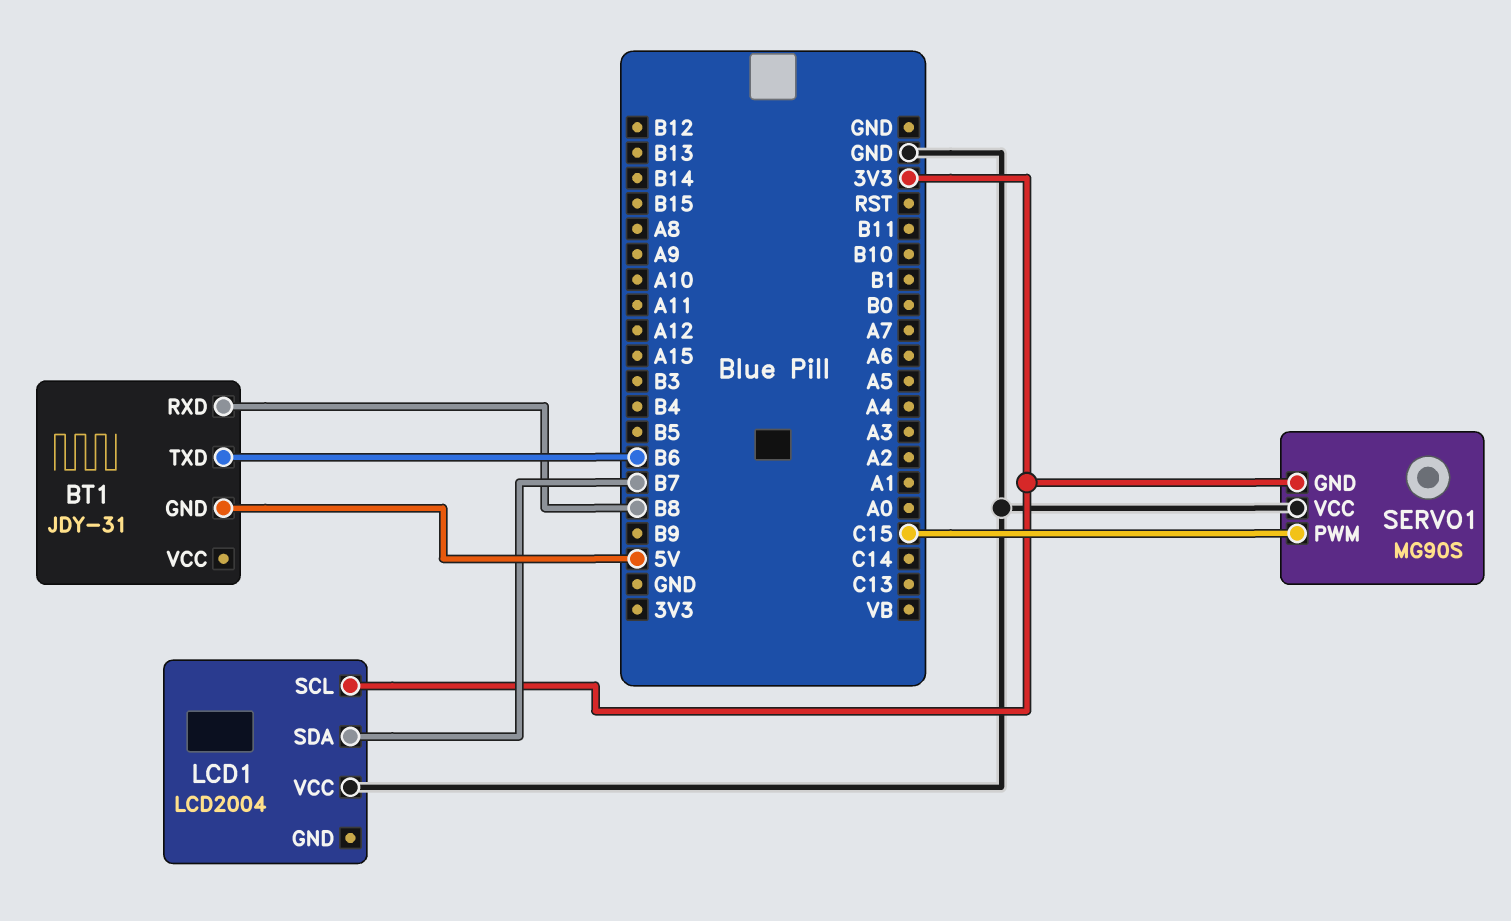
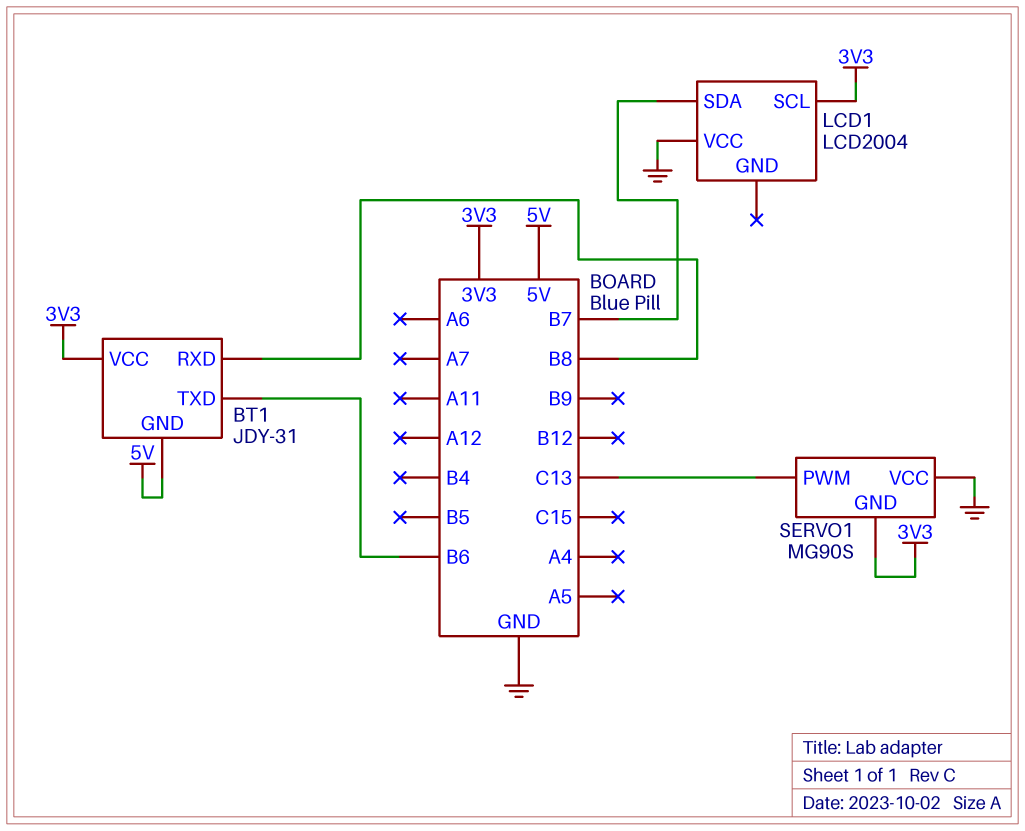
BT1 pin VCC: none -> 3V3
SERVO1 pin PWM: C15 -> C13

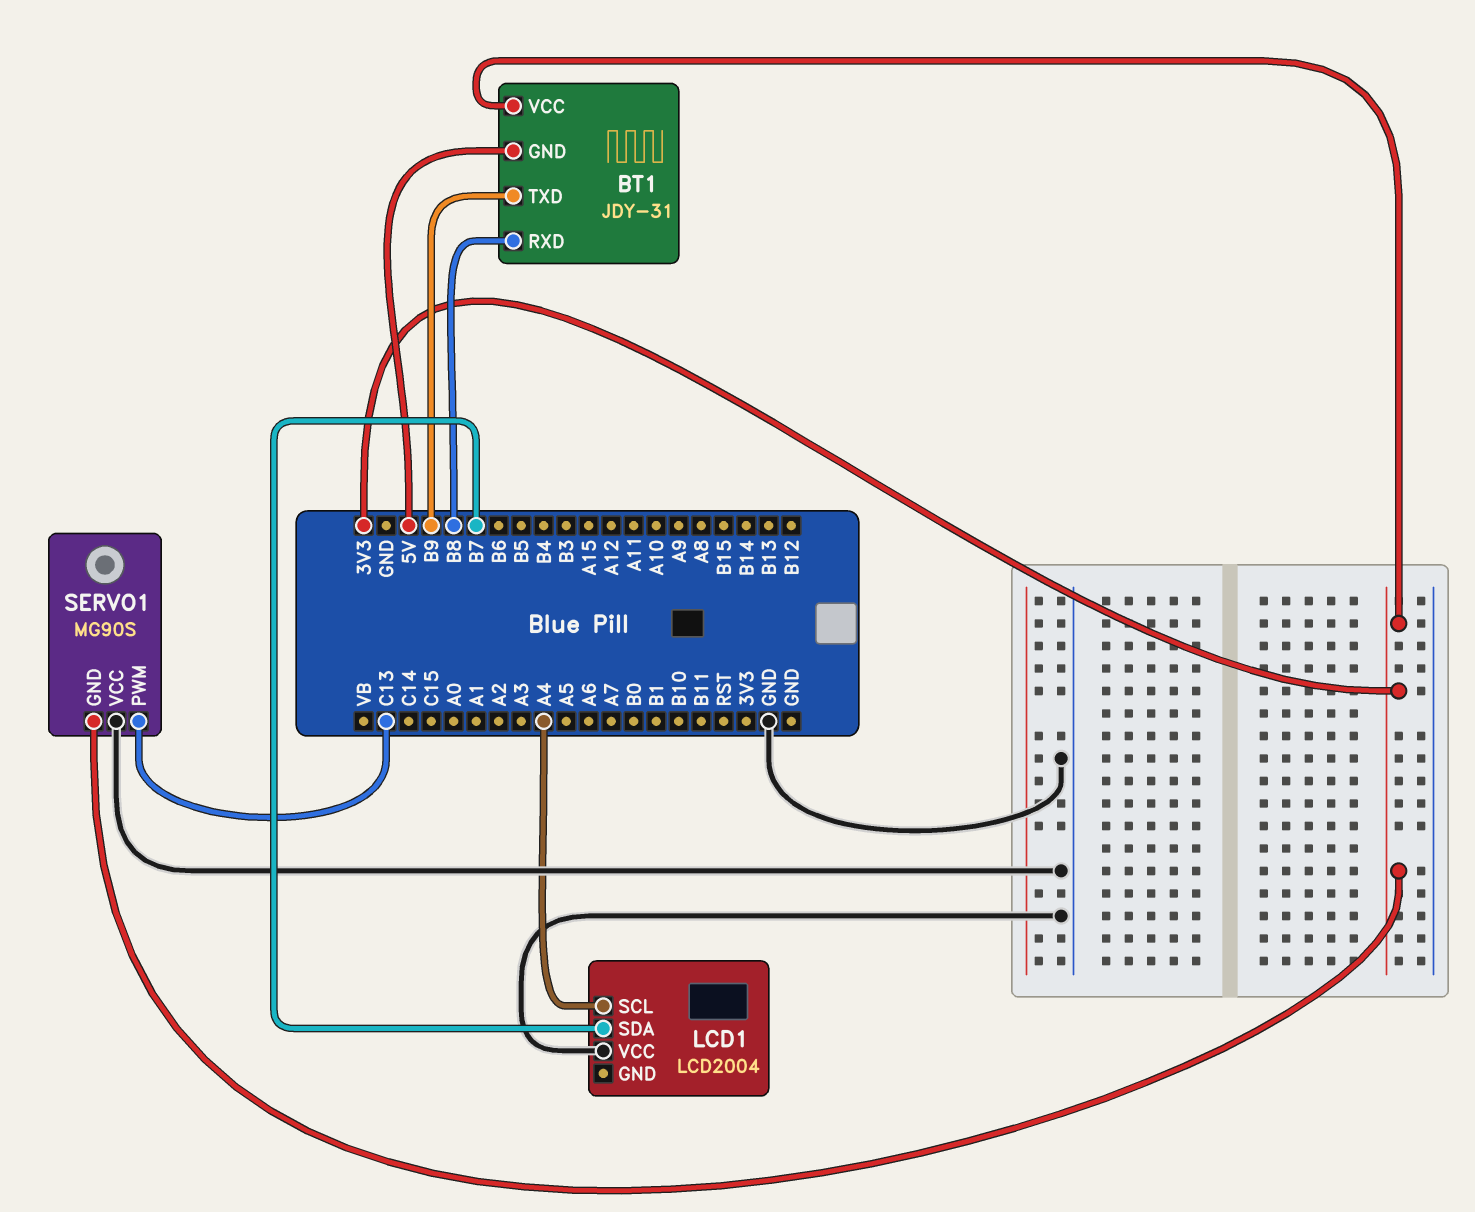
BT1 pin TXD: B6 -> B9
LCD1 pin SCL: 3V3 -> A4

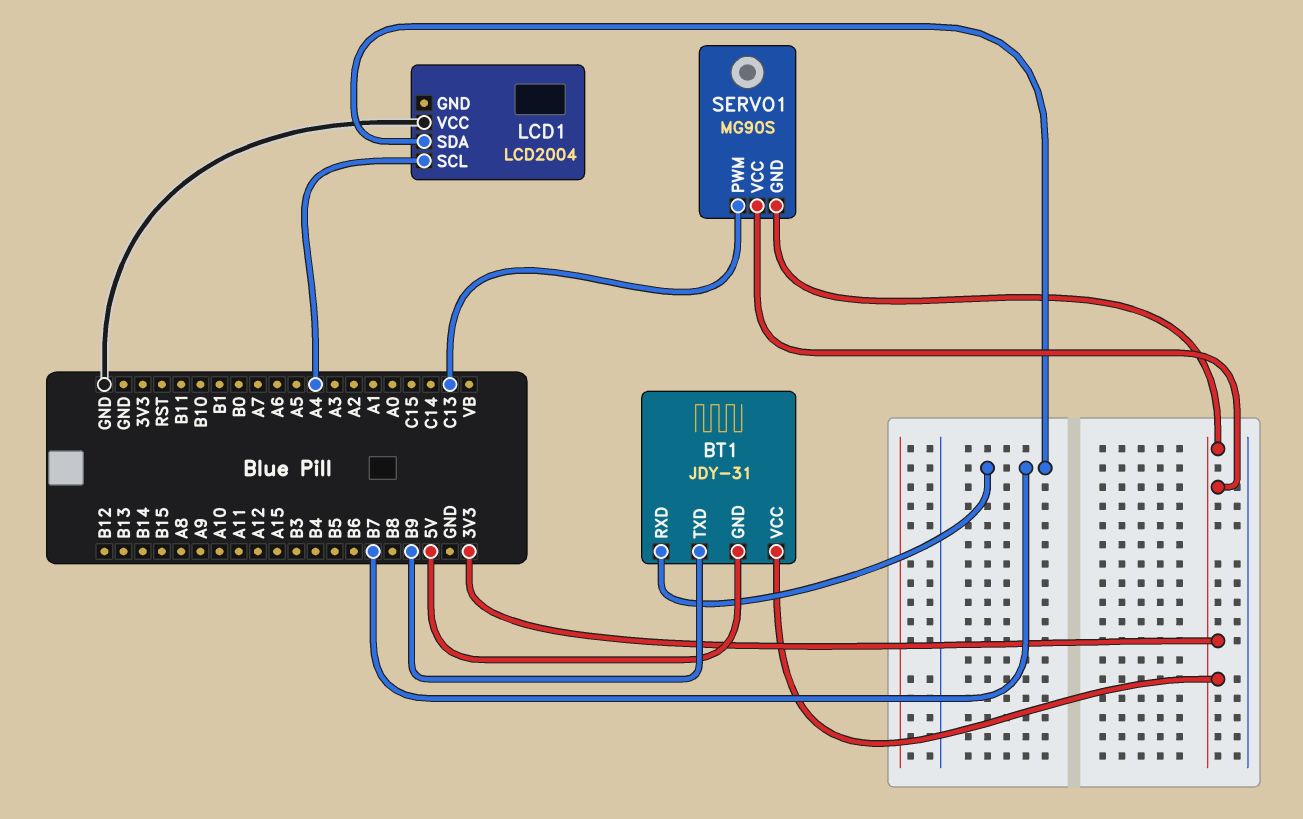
BT1 pin RXD: B8 -> B7
SERVO1 pin VCC: GND -> 3V3

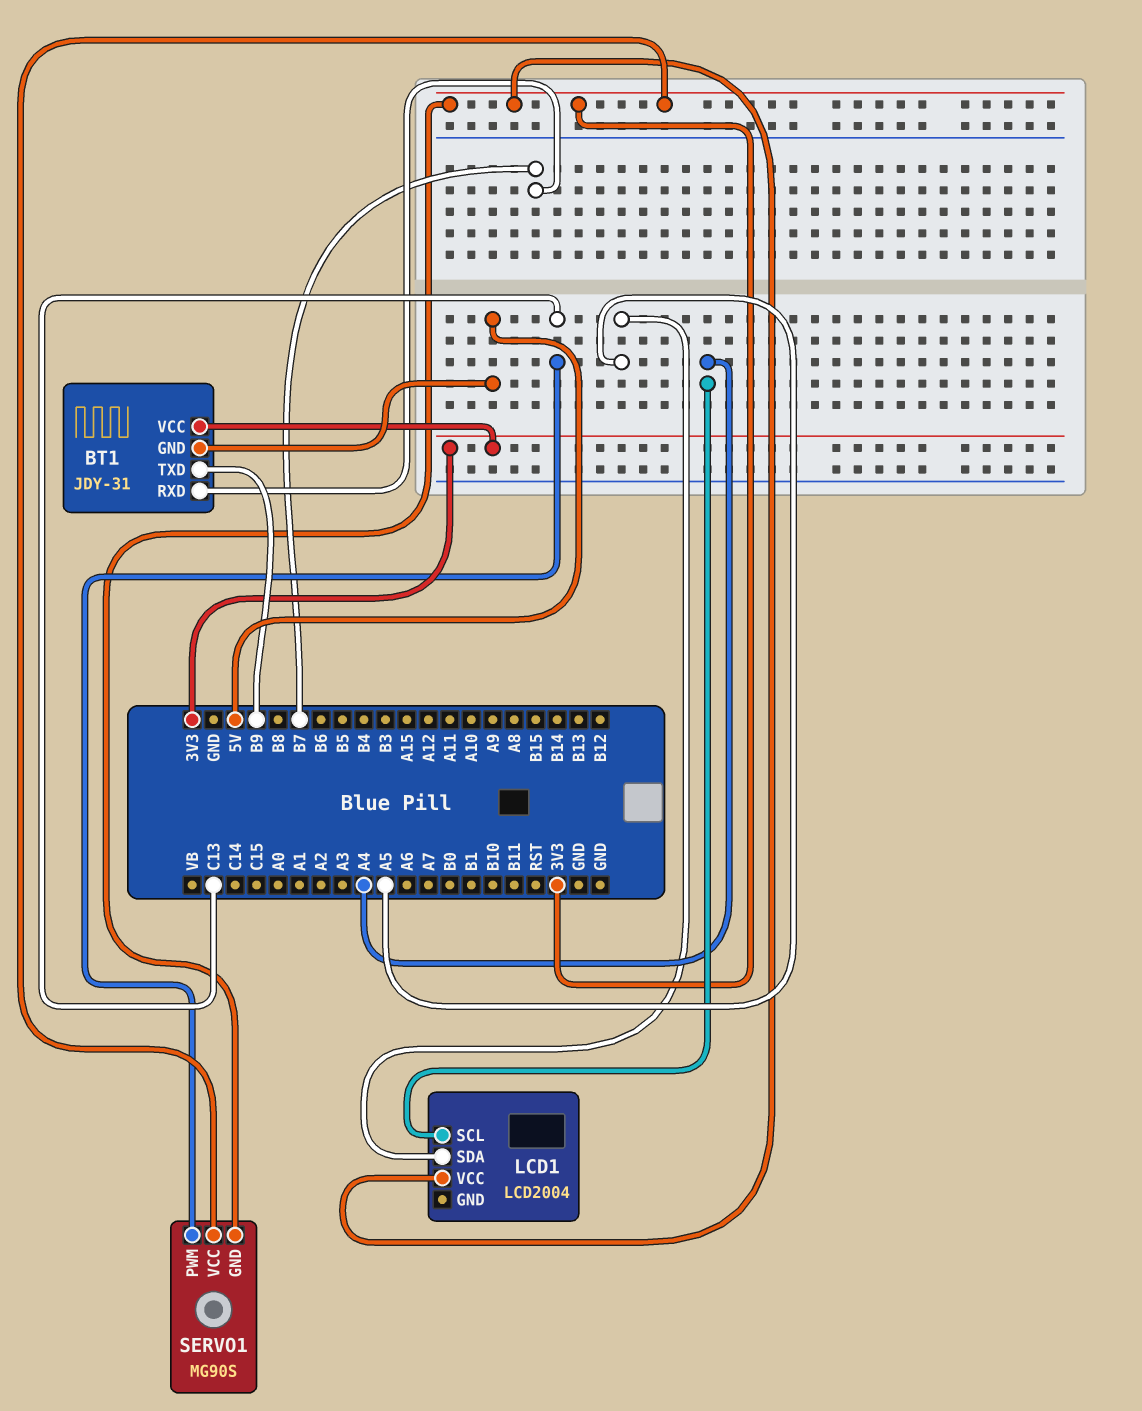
LCD1 pin SDA: B7 -> A5
LCD1 pin VCC: GND -> 3V3

